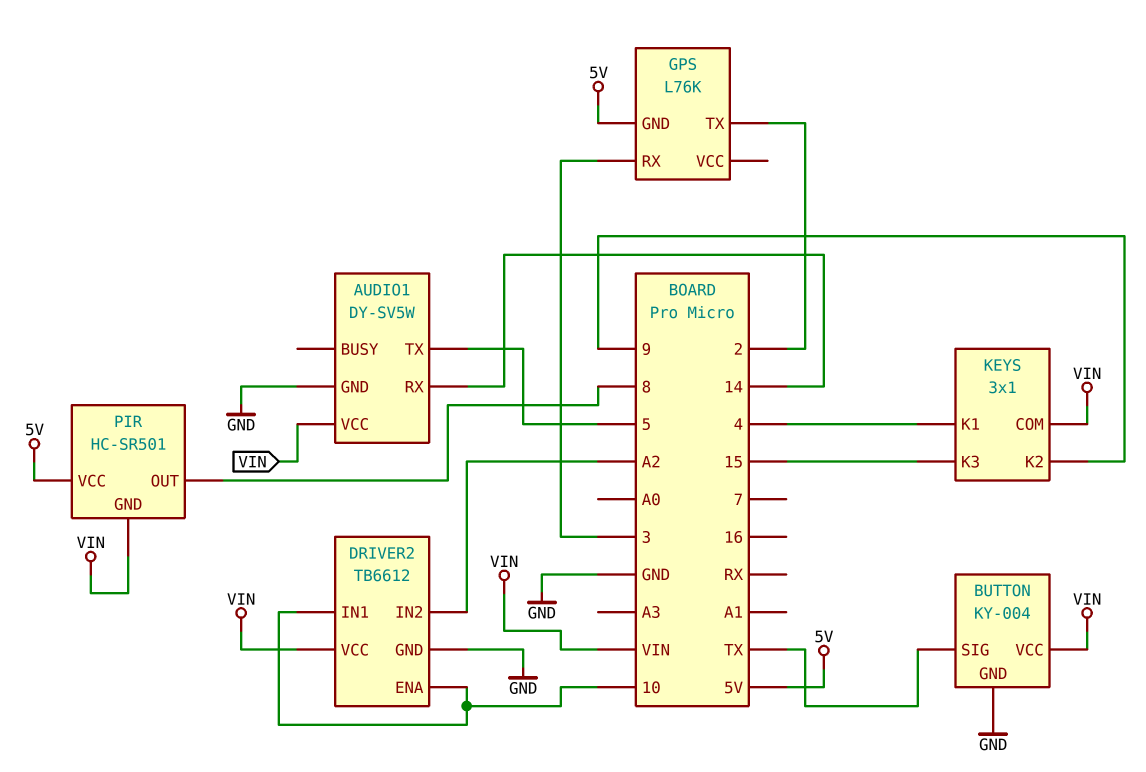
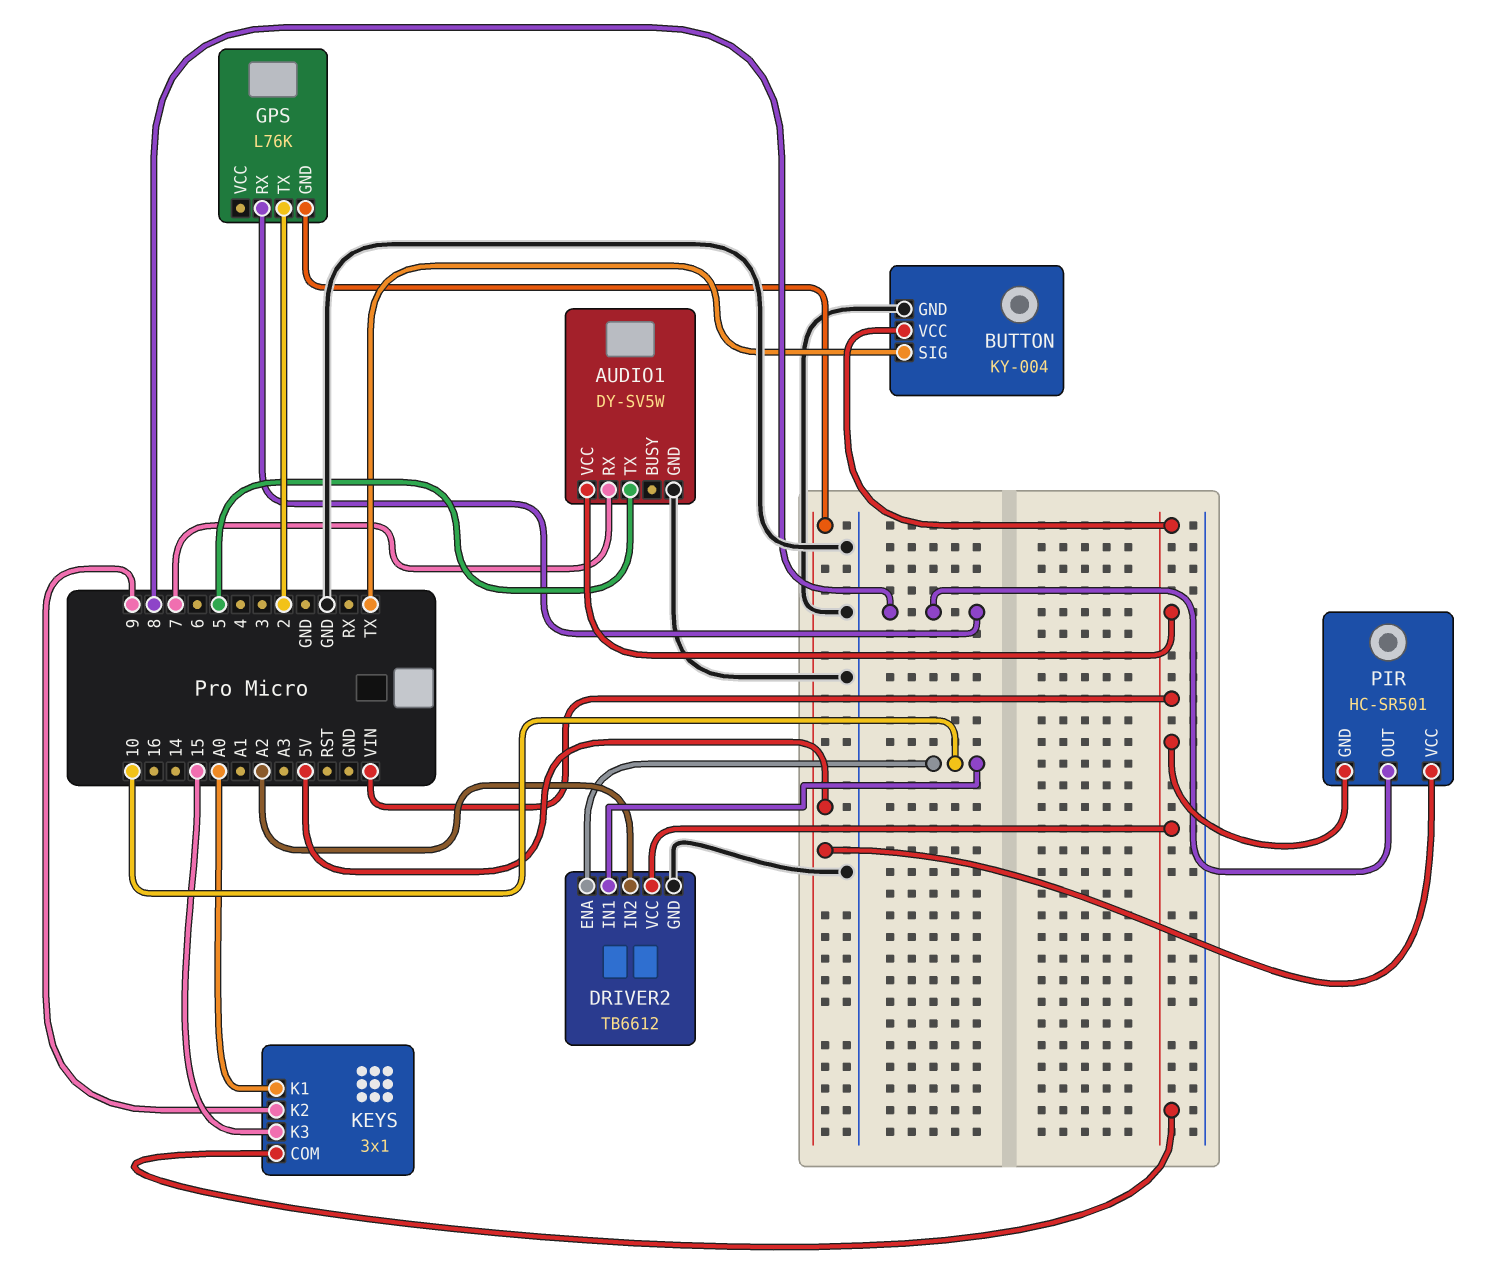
AUDIO1 pin RX: 14 -> 7
GPS pin RX: 3 -> 8
KEYS pin K1: 4 -> A0

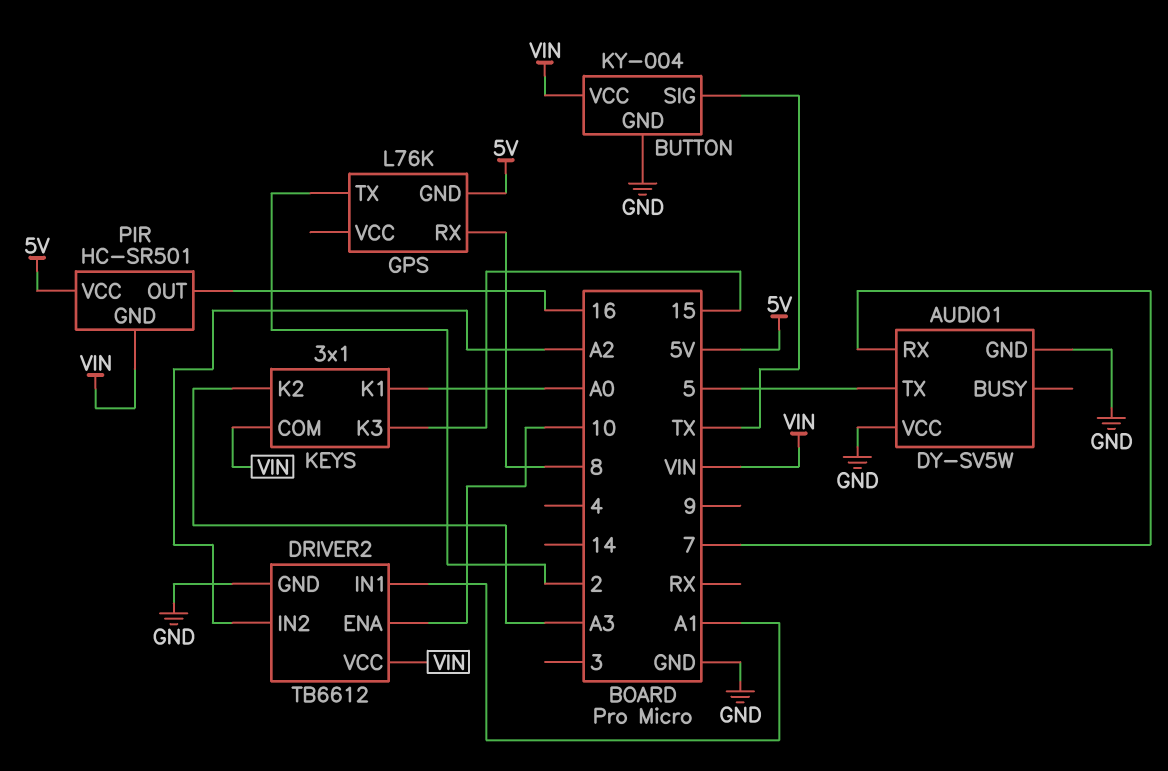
AUDIO1 pin VCC: VIN -> GND
DRIVER2 pin IN1: 10 -> A1
KEYS pin K2: 9 -> A3
PIR pin OUT: 8 -> 16

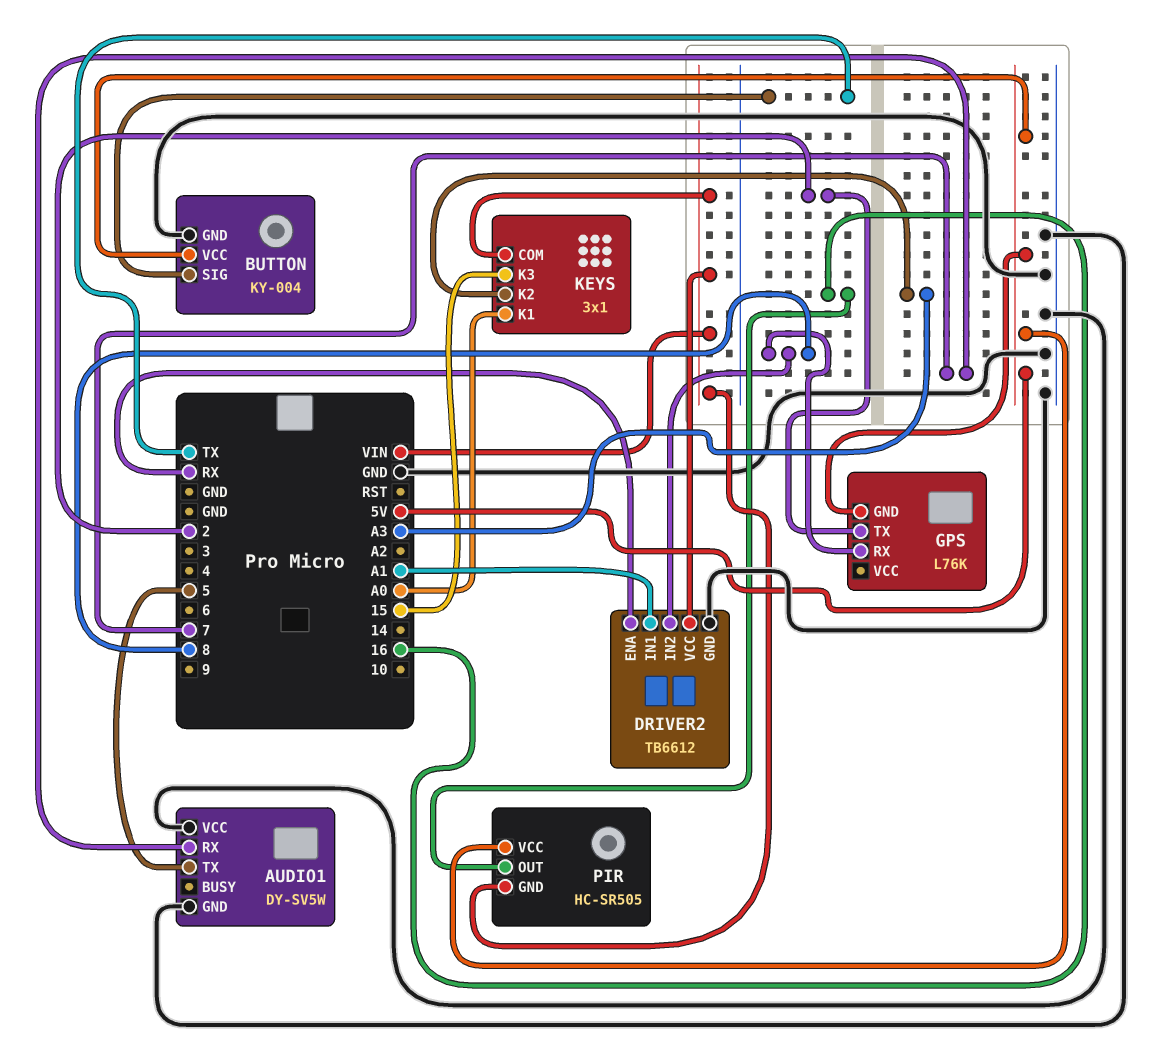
BUTTON pin VCC: VIN -> 5V
DRIVER2 pin ENA: 10 -> RX
DRIVER2 pin IN2: A2 -> 8
PIR: HC-SR501 -> HC-SR505

